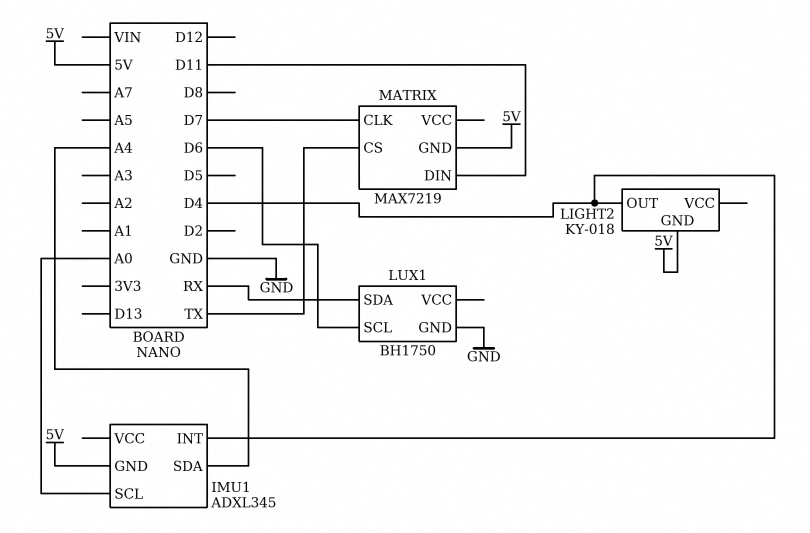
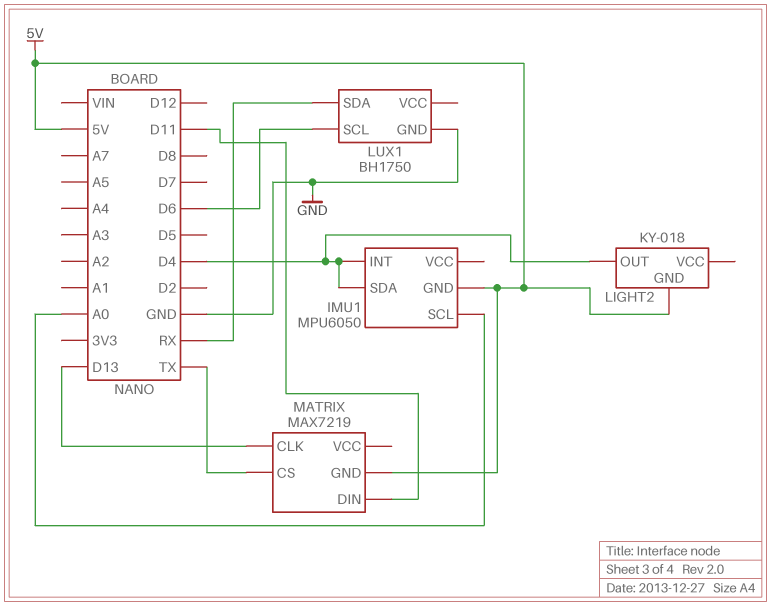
IMU1: ADXL345 -> MPU6050
IMU1 pin SDA: A4 -> D4
MATRIX pin CLK: D7 -> D13

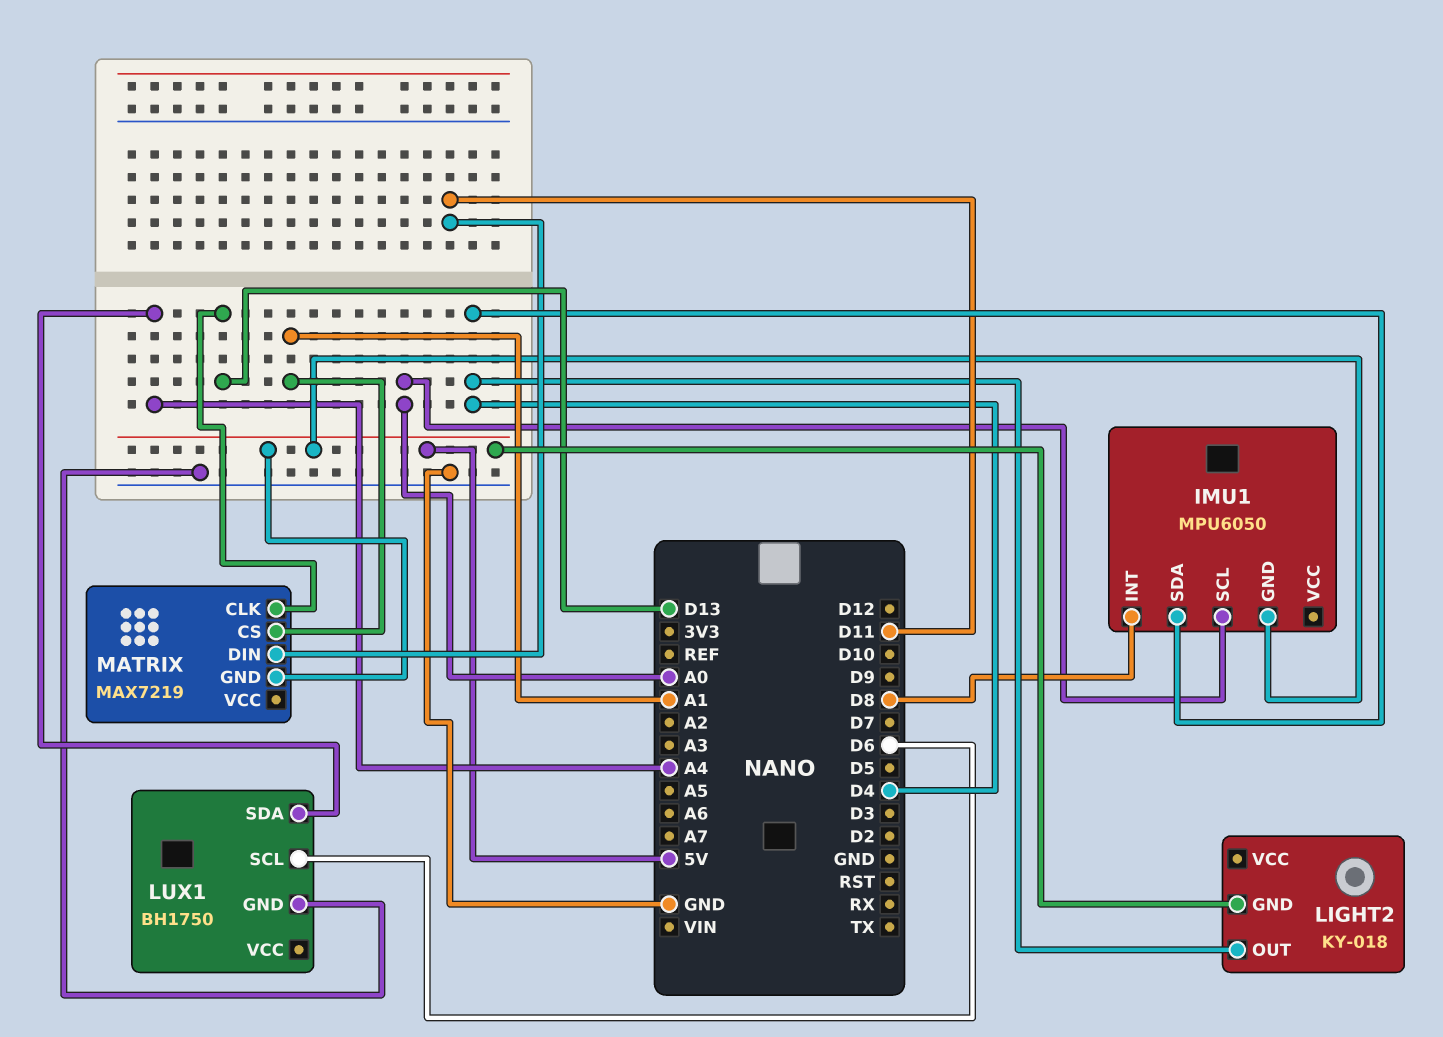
IMU1 pin INT: D4 -> D8
LUX1 pin SDA: RX -> A4
MATRIX pin CS: TX -> A1

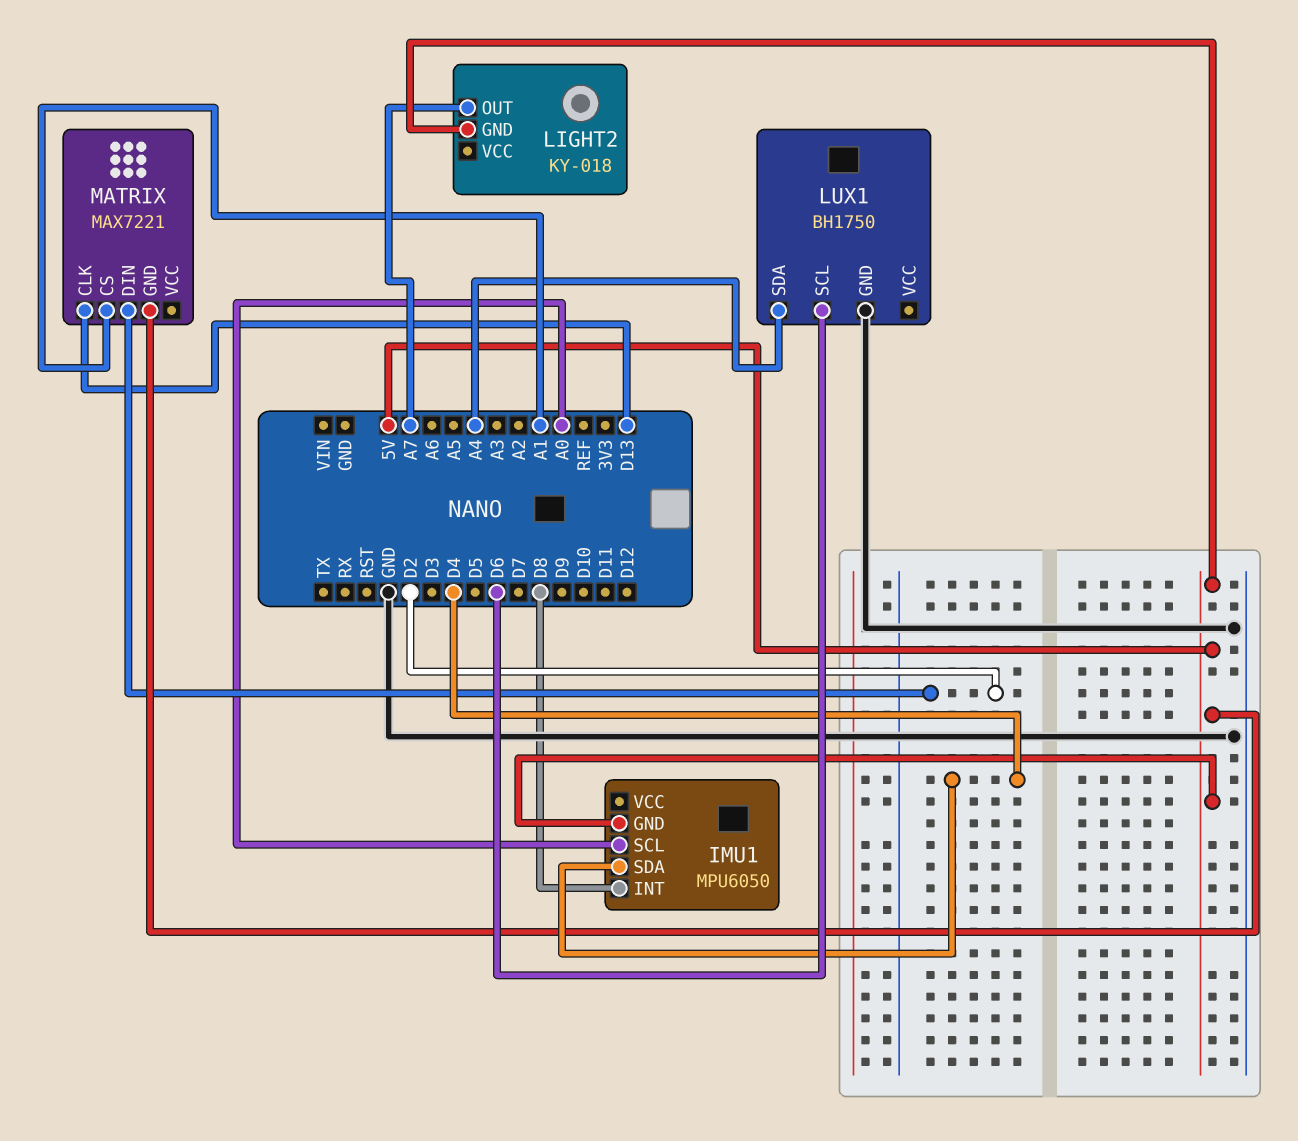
LIGHT2 pin OUT: D4 -> A7
MATRIX: MAX7219 -> MAX7221
MATRIX pin DIN: D11 -> D2

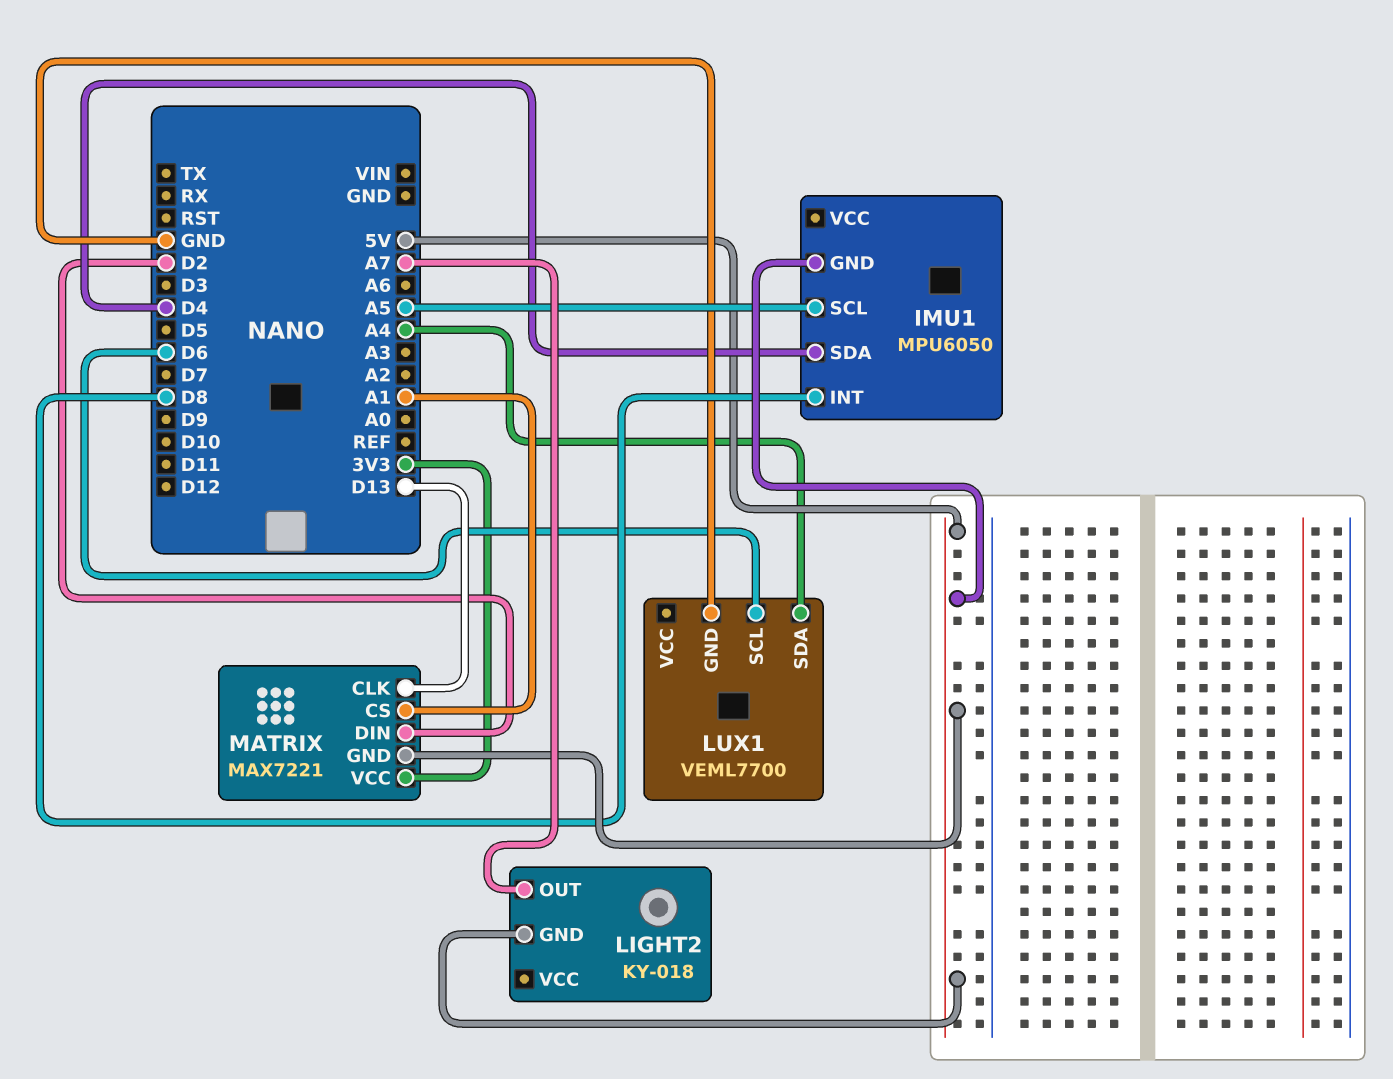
IMU1 pin SCL: A0 -> A5
LUX1: BH1750 -> VEML7700
MATRIX pin VCC: none -> 3V3

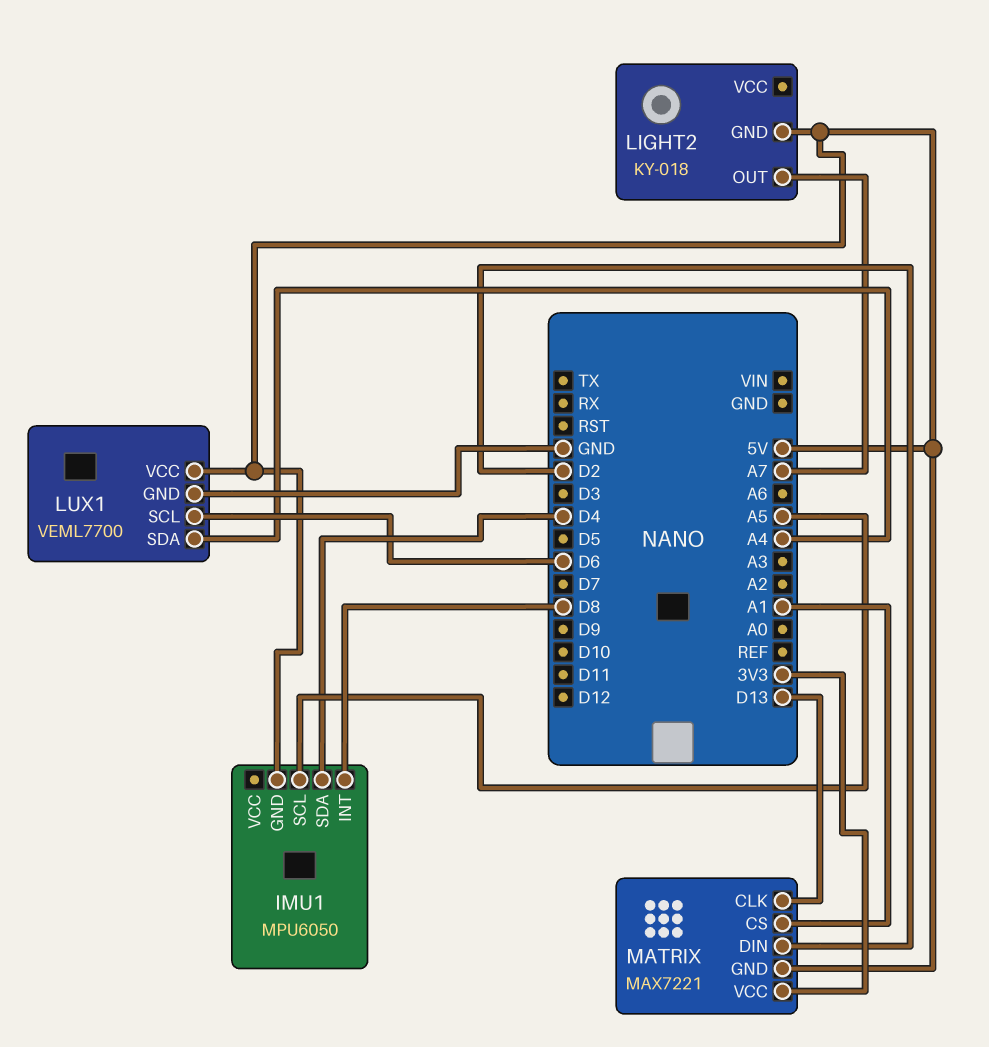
LUX1 pin VCC: none -> 5V

